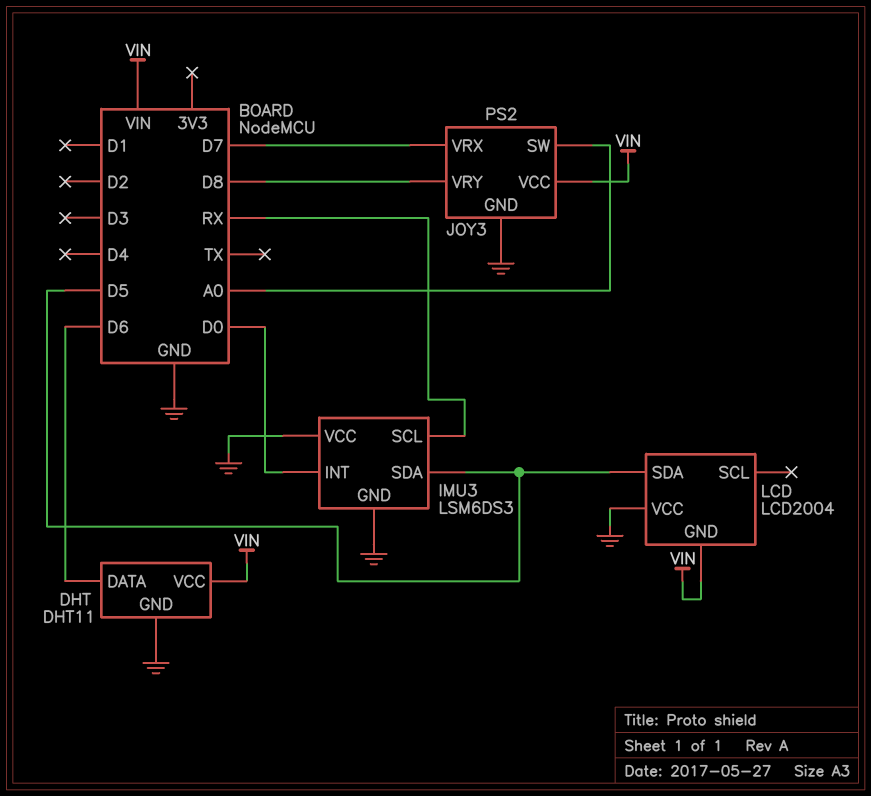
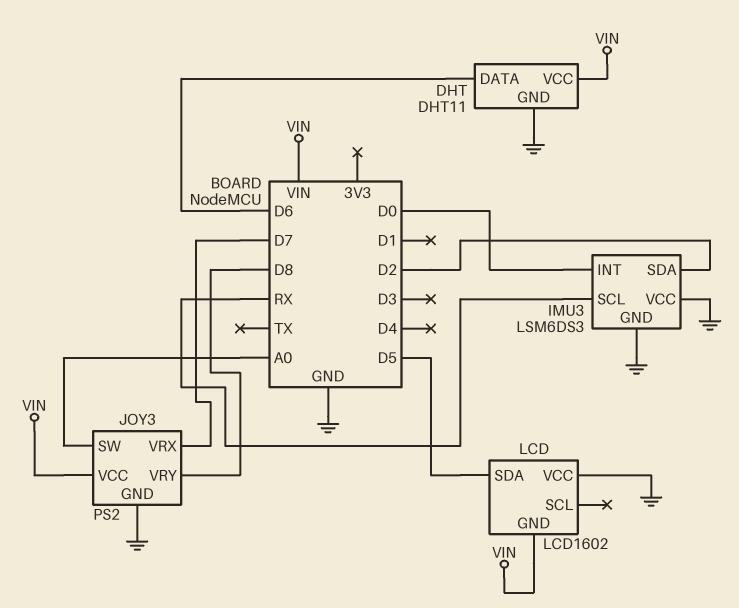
IMU3 pin SDA: D5 -> D2
LCD: LCD2004 -> LCD1602

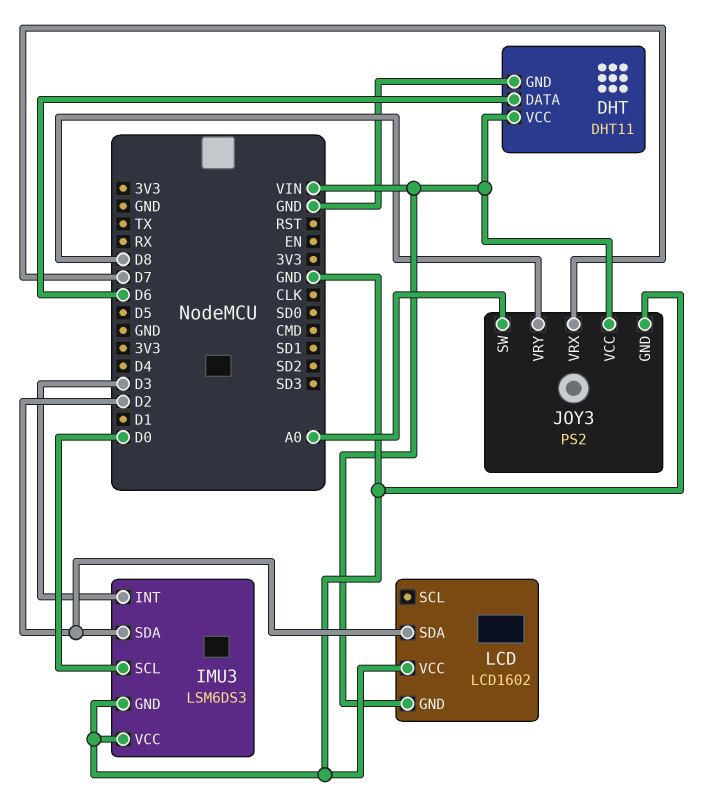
IMU3 pin INT: D0 -> D3
IMU3 pin SCL: RX -> D0
LCD pin SDA: D5 -> D2

